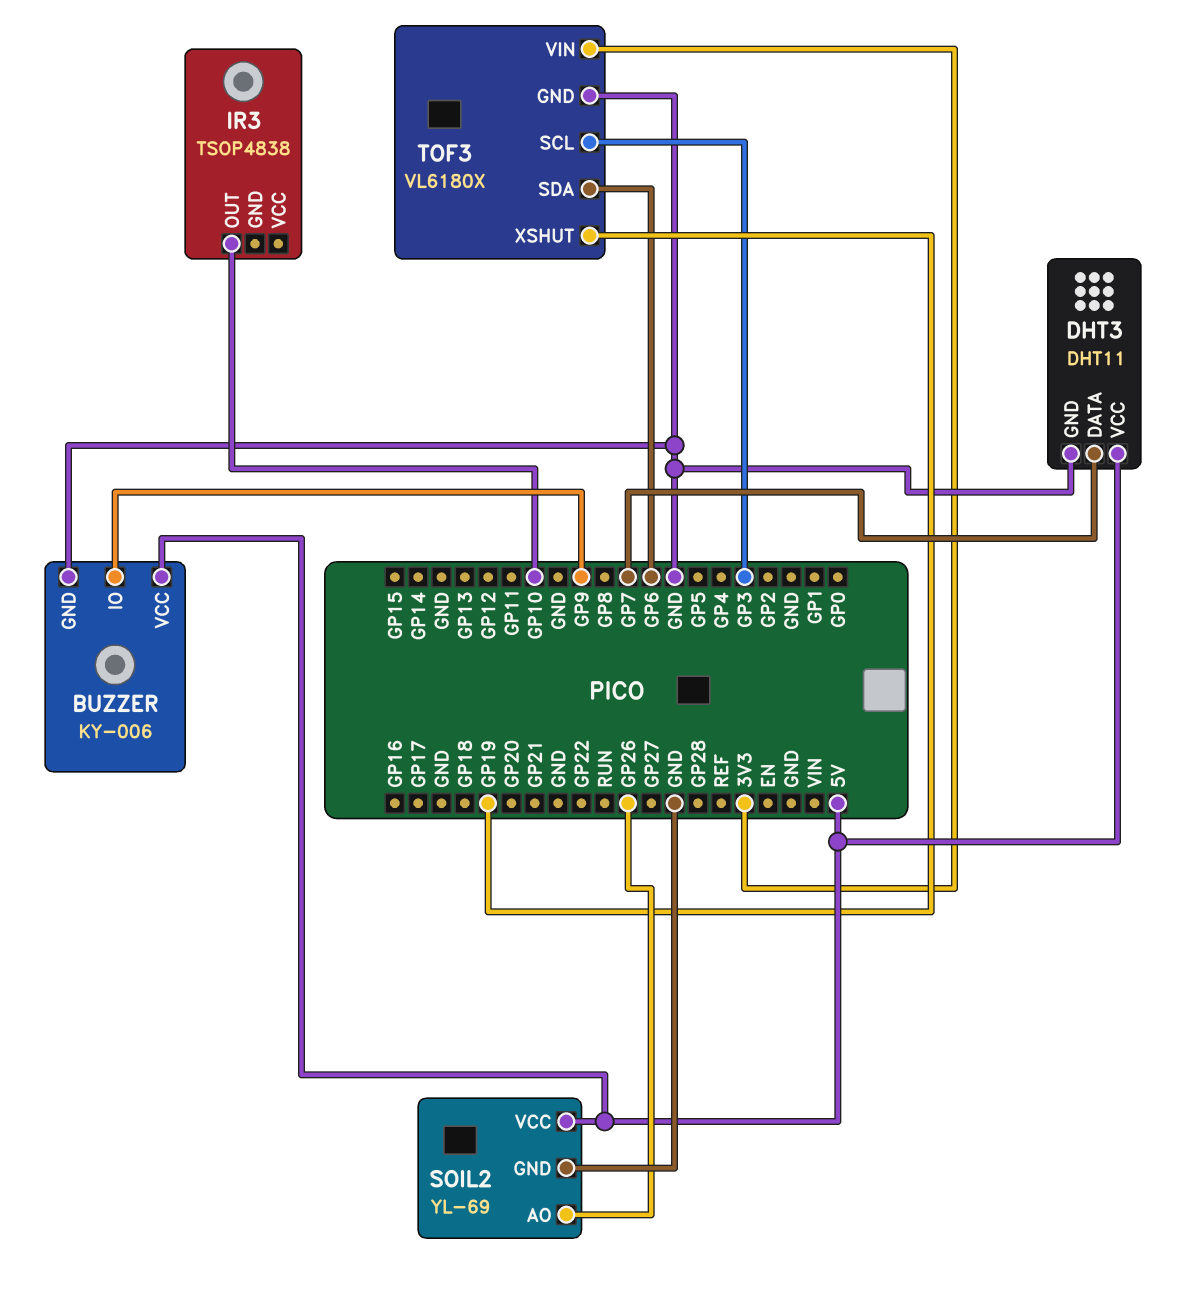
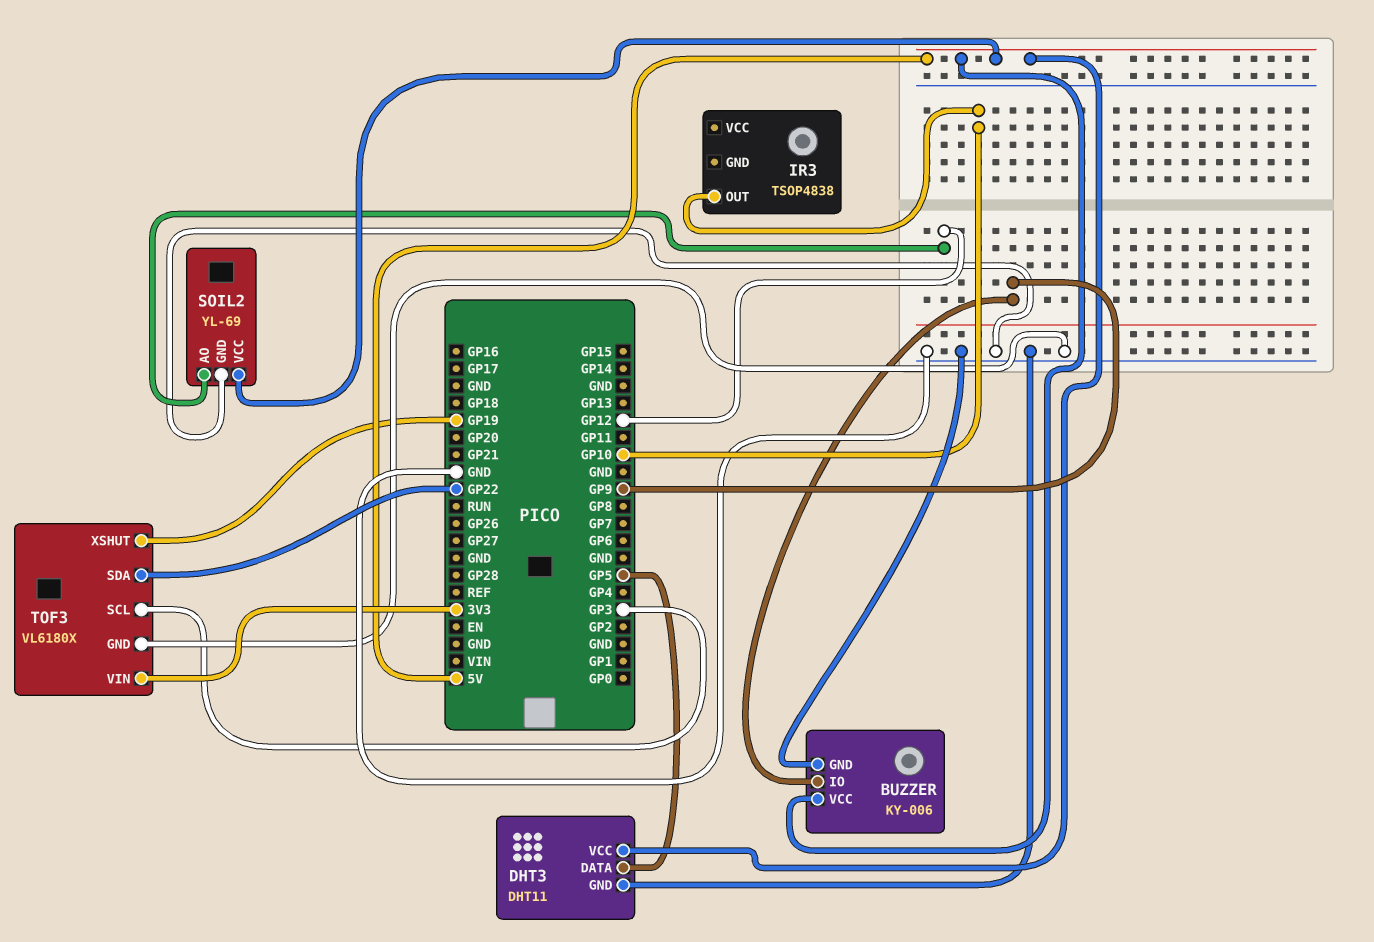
DHT3 pin DATA: GP7 -> GP5
SOIL2 pin AO: GP26 -> GP12
TOF3 pin SDA: GP6 -> GP22

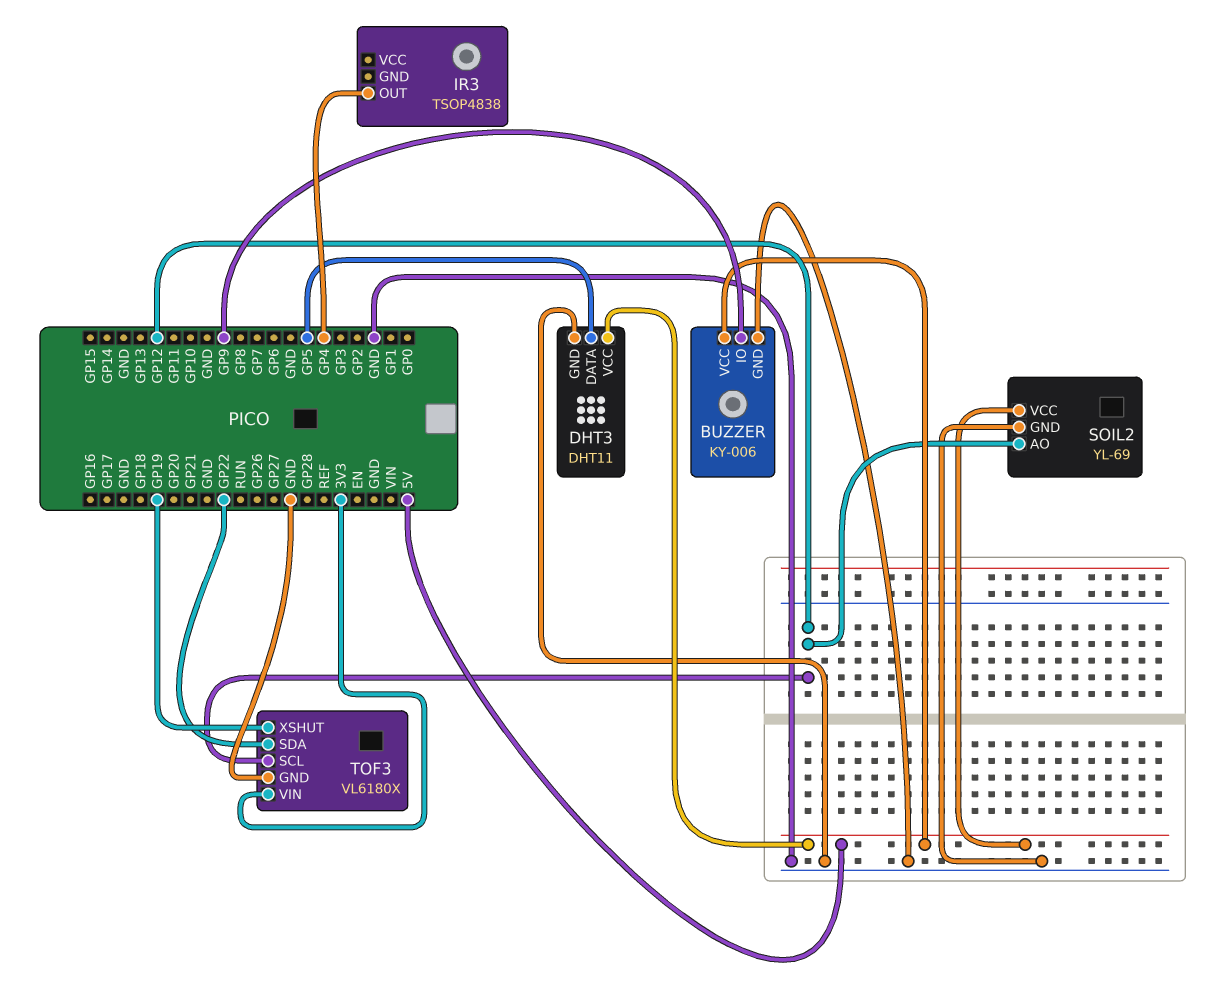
IR3 pin OUT: GP10 -> GP4
TOF3 pin SCL: GP3 -> GP12

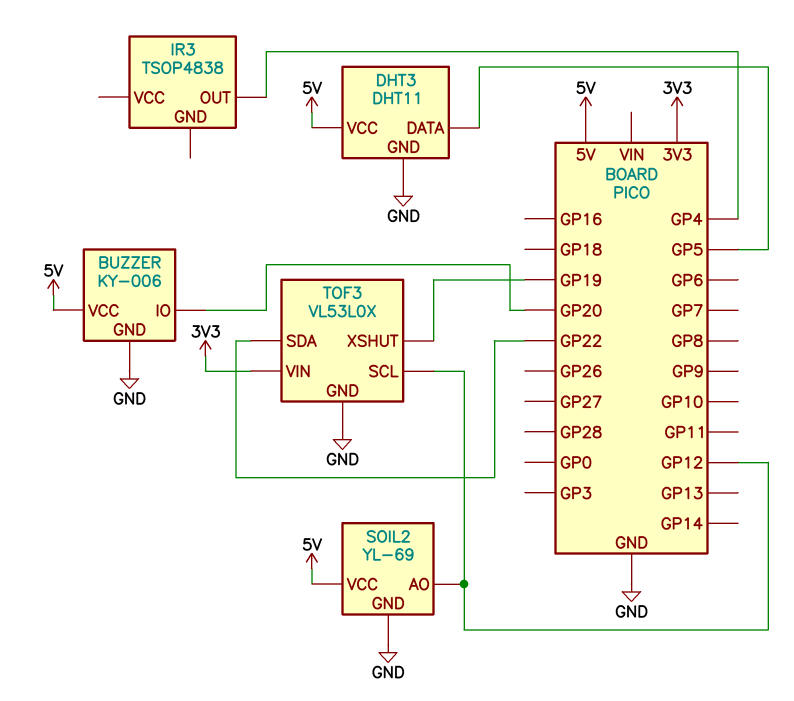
BUZZER pin IO: GP9 -> GP20
TOF3: VL6180X -> VL53L0X

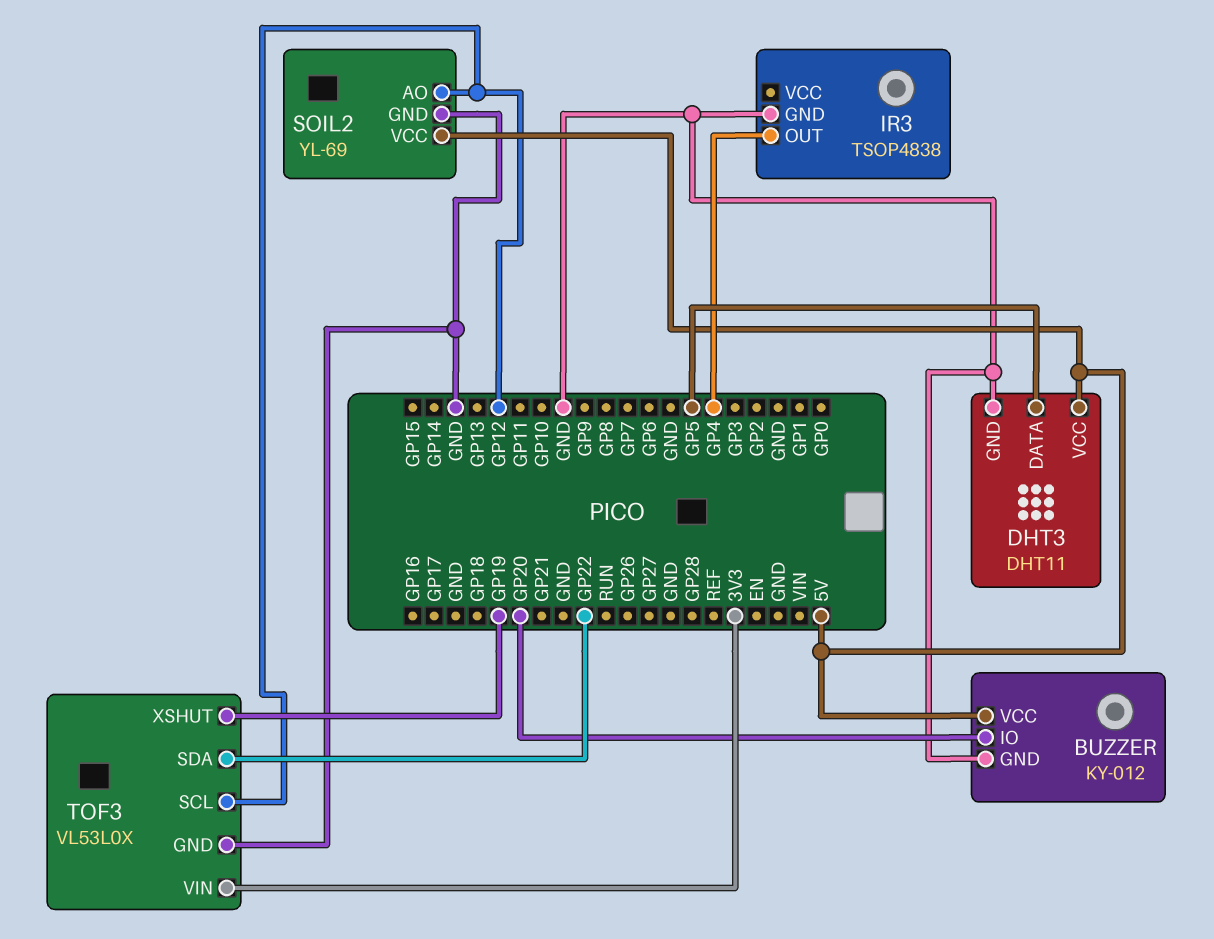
BUZZER: KY-006 -> KY-012
IR3 pin GND: none -> GND

